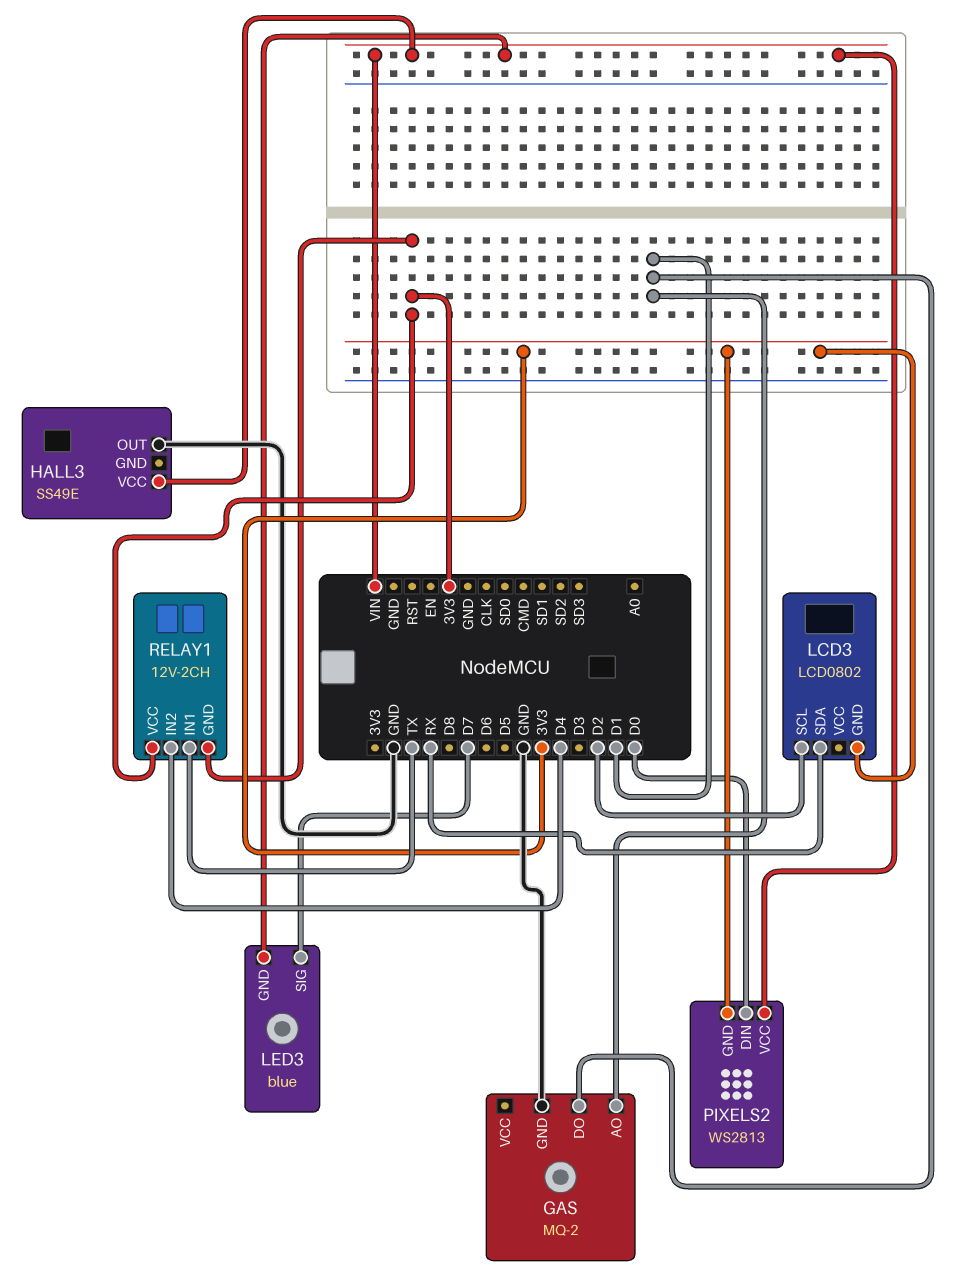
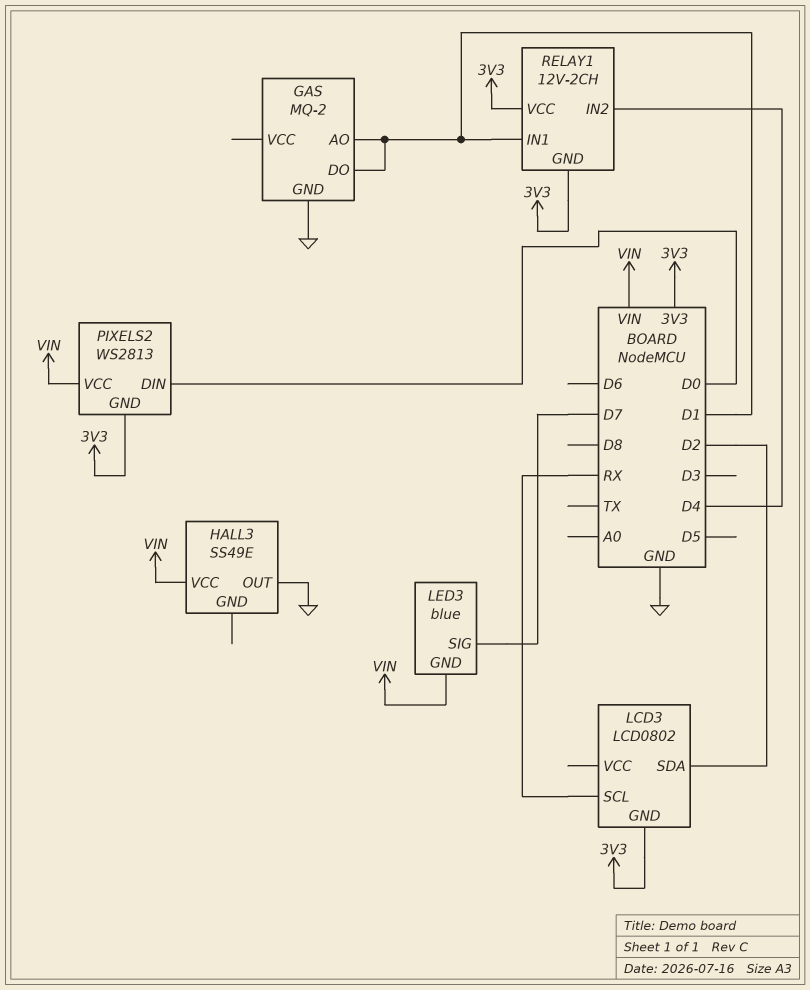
LCD3 pin SCL: D2 -> RX
LCD3 pin SDA: RX -> D2
RELAY1 pin IN1: TX -> D1

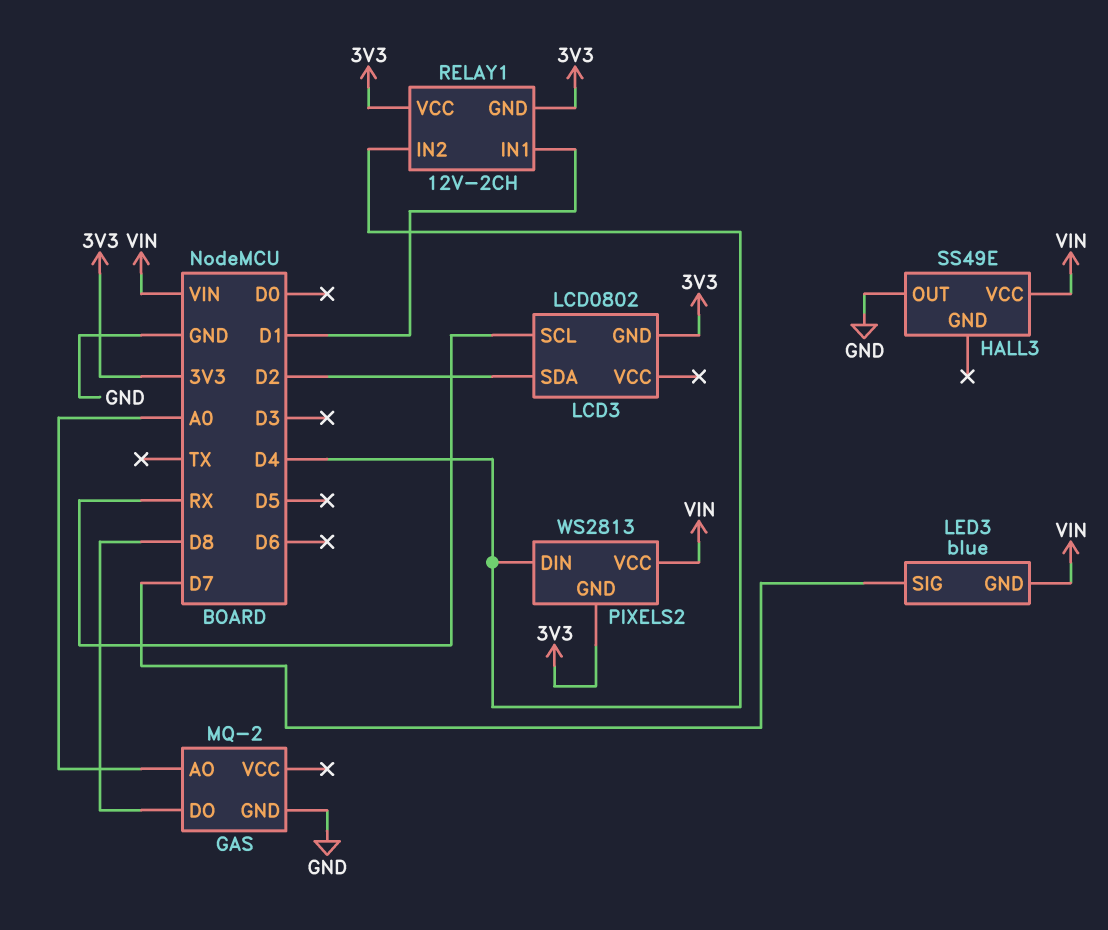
GAS pin AO: D1 -> A0
GAS pin DO: D1 -> D8
PIXELS2 pin DIN: D0 -> D4

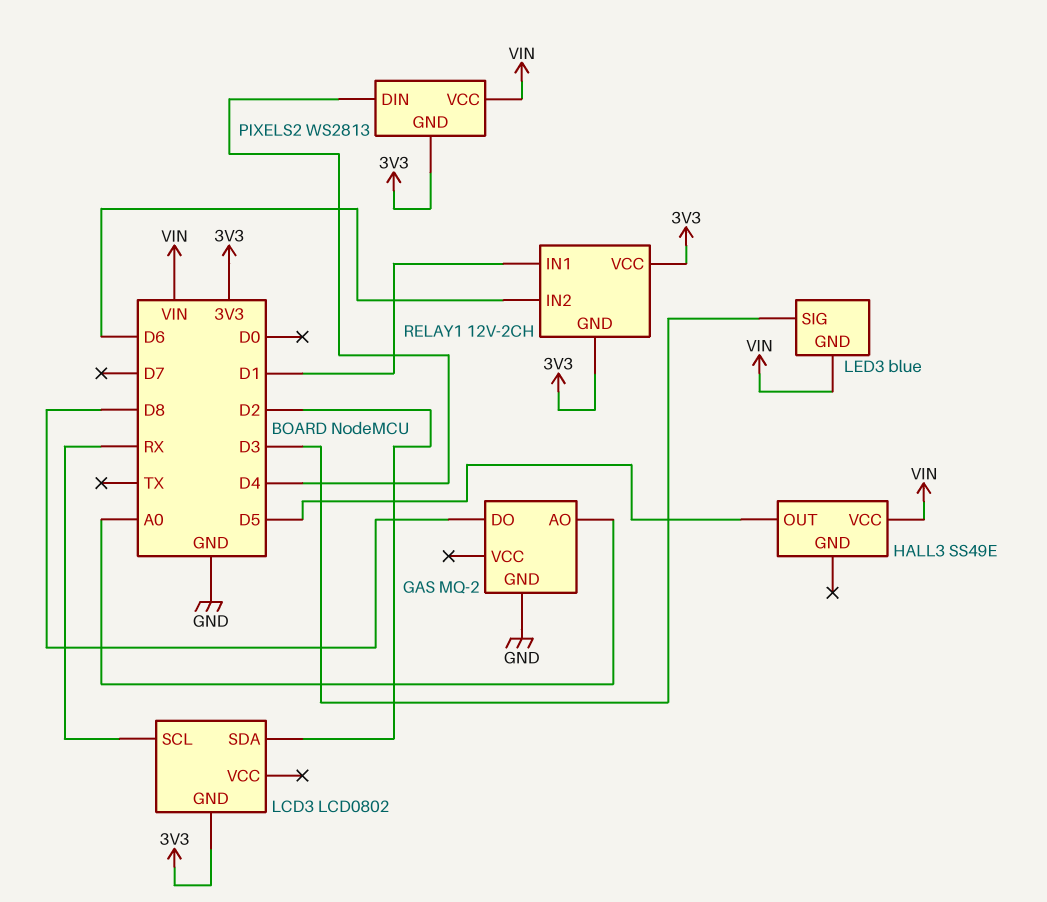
HALL3 pin OUT: GND -> D5
LED3 pin SIG: D7 -> D3
RELAY1 pin IN2: D4 -> D6

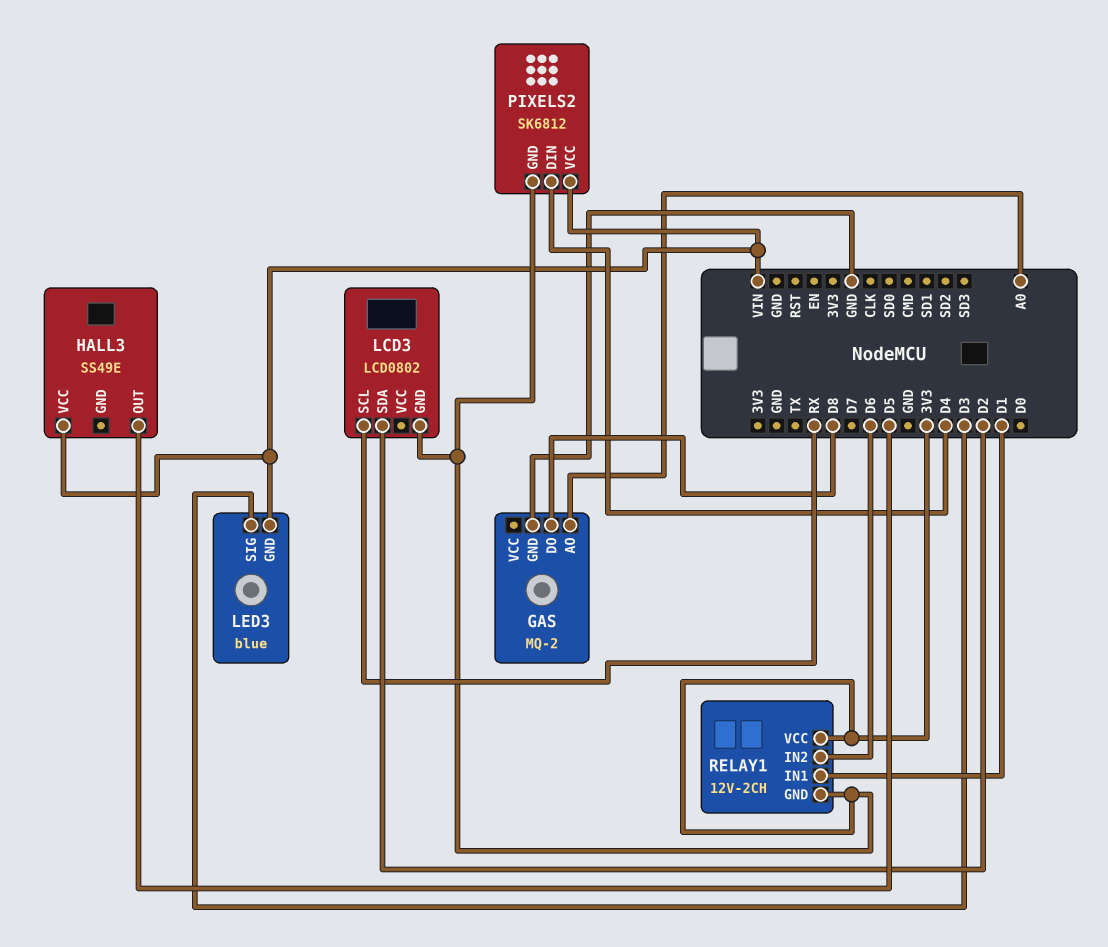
PIXELS2: WS2813 -> SK6812

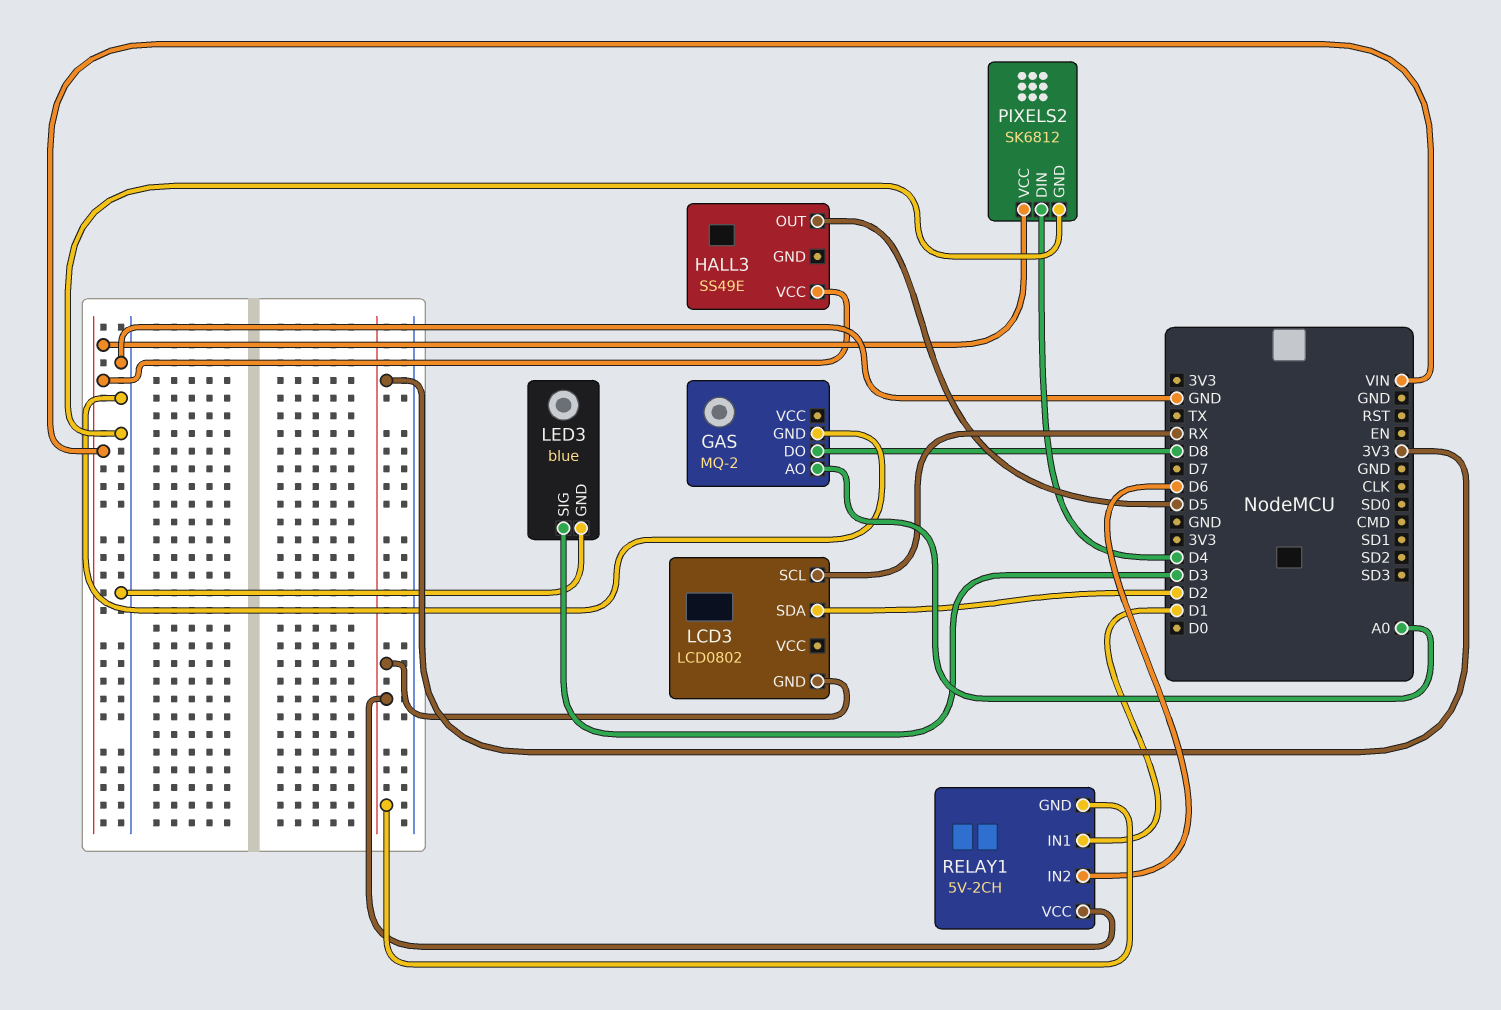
LED3 pin GND: VIN -> GND
PIXELS2 pin GND: 3V3 -> GND
RELAY1: 12V-2CH -> 5V-2CH

